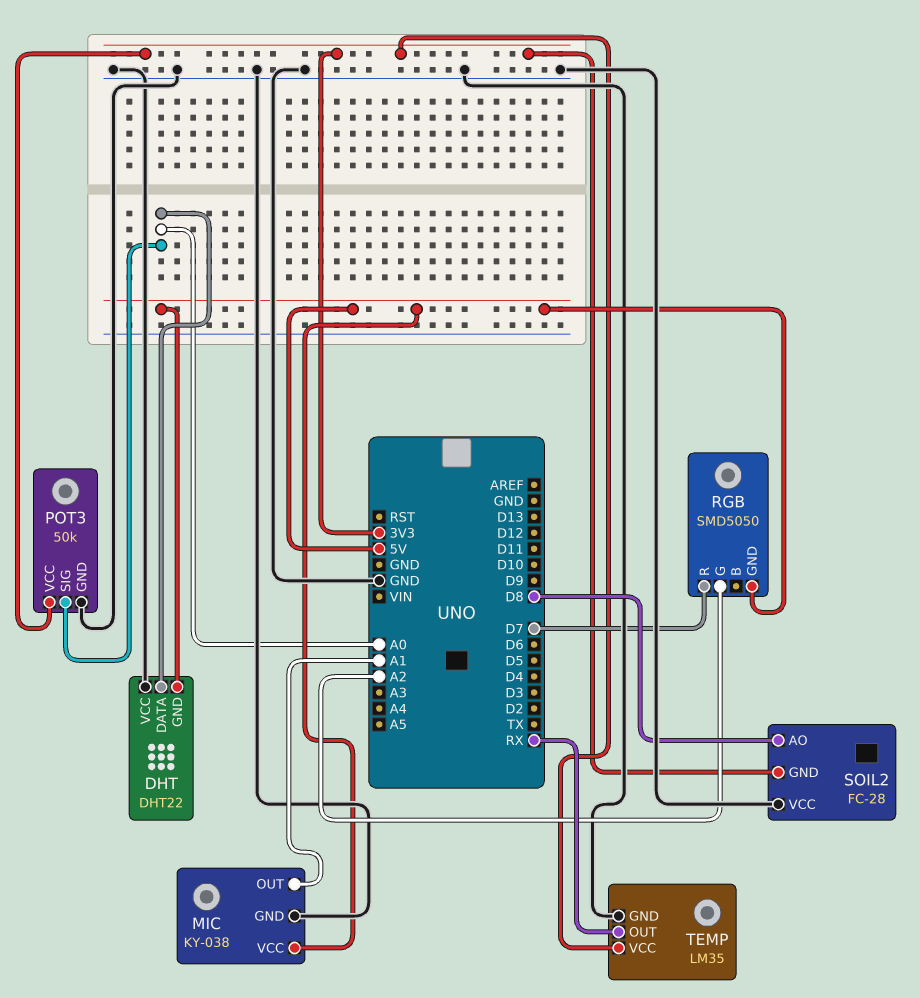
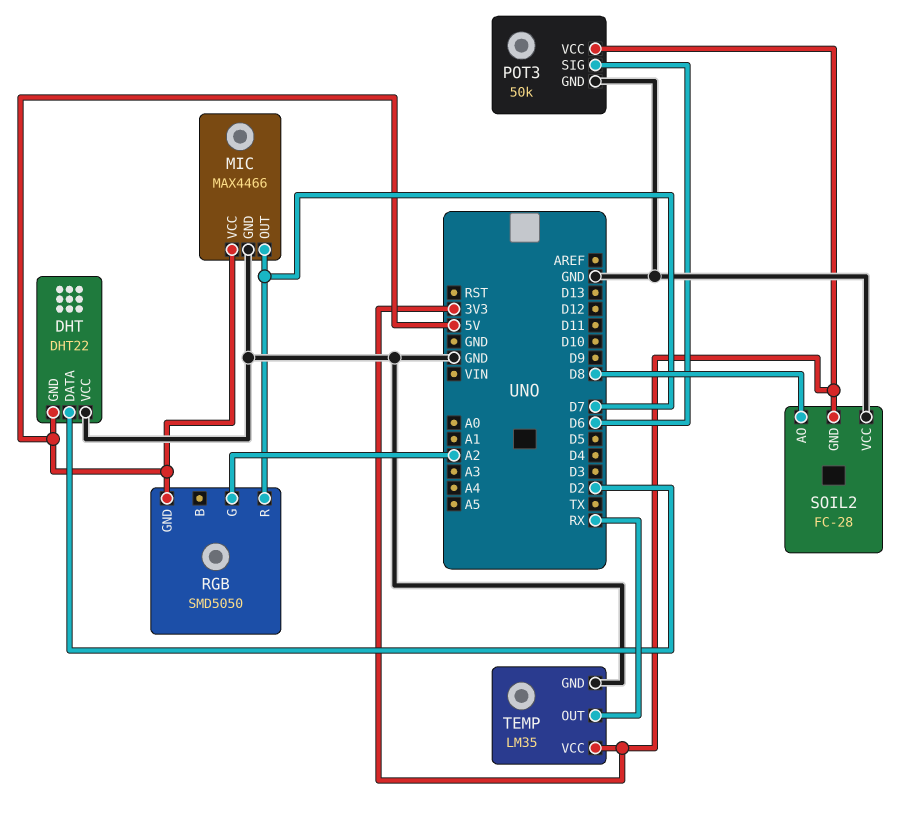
DHT pin DATA: A0 -> D2
MIC: KY-038 -> MAX4466
MIC pin OUT: A1 -> D7
POT3 pin SIG: A0 -> D6

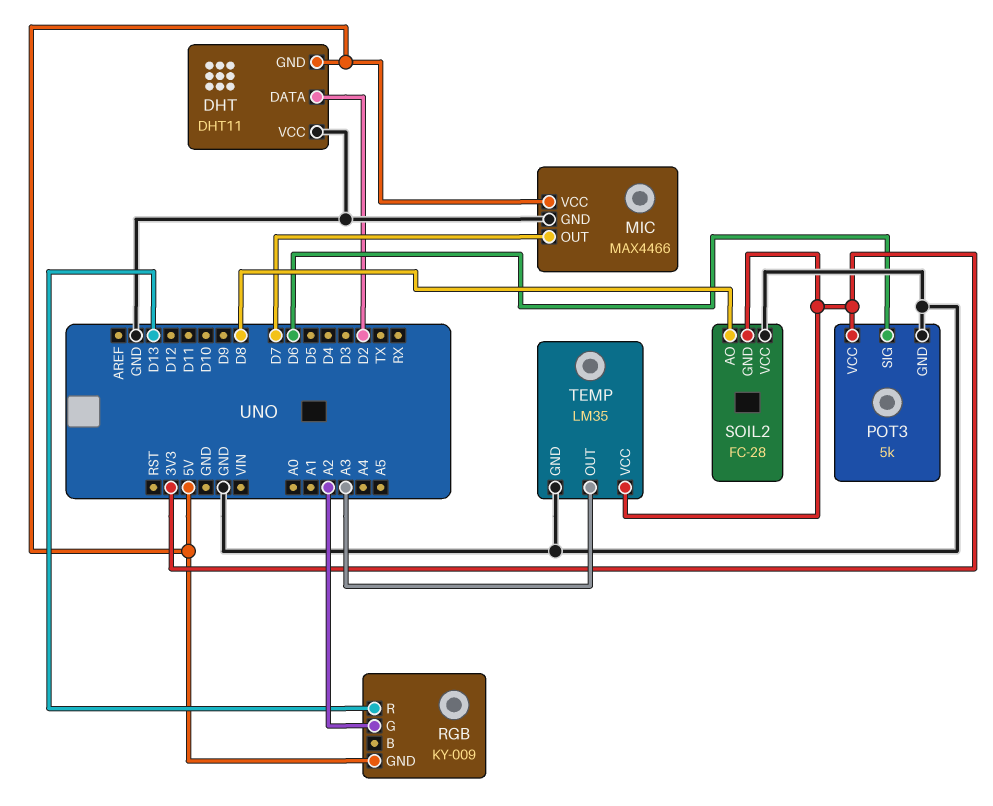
DHT: DHT22 -> DHT11
POT3: 50k -> 5k
RGB: SMD5050 -> KY-009
RGB pin R: D7 -> D13
TEMP pin OUT: RX -> A3

